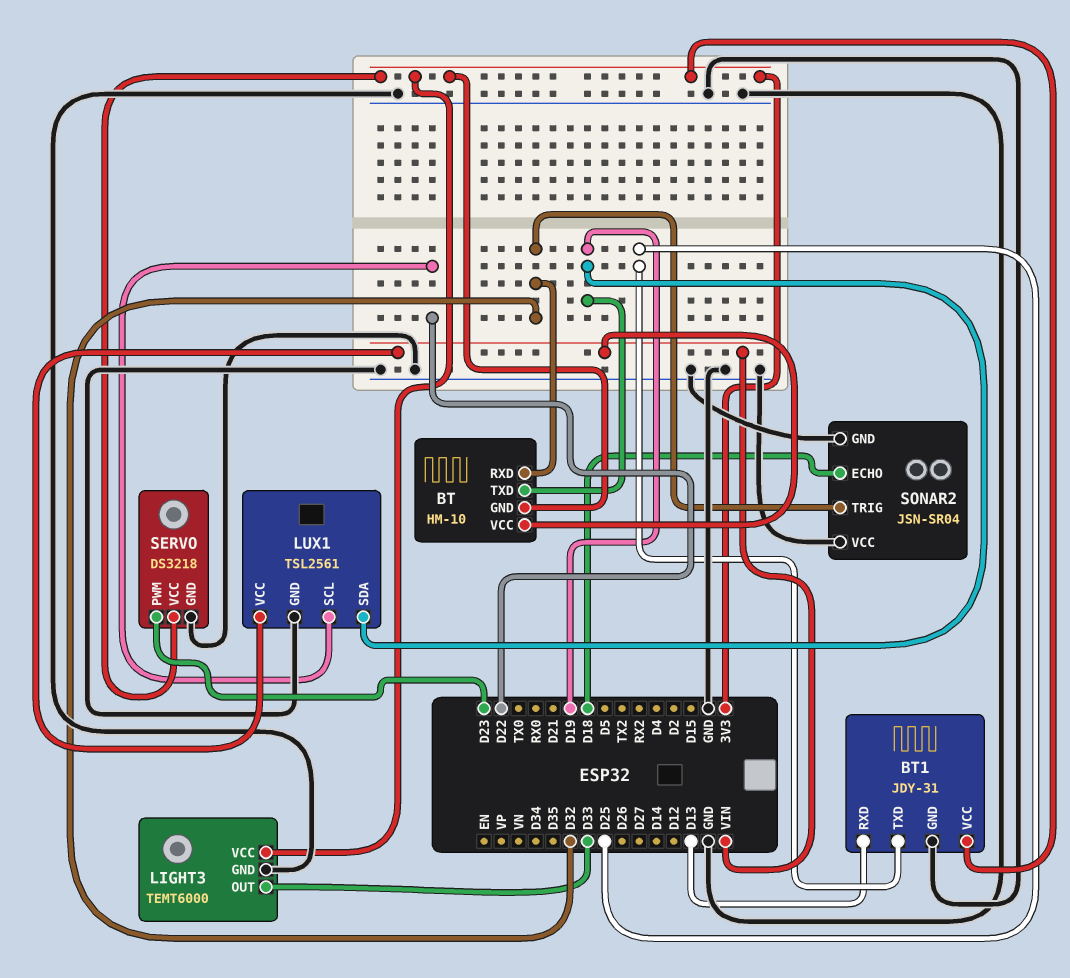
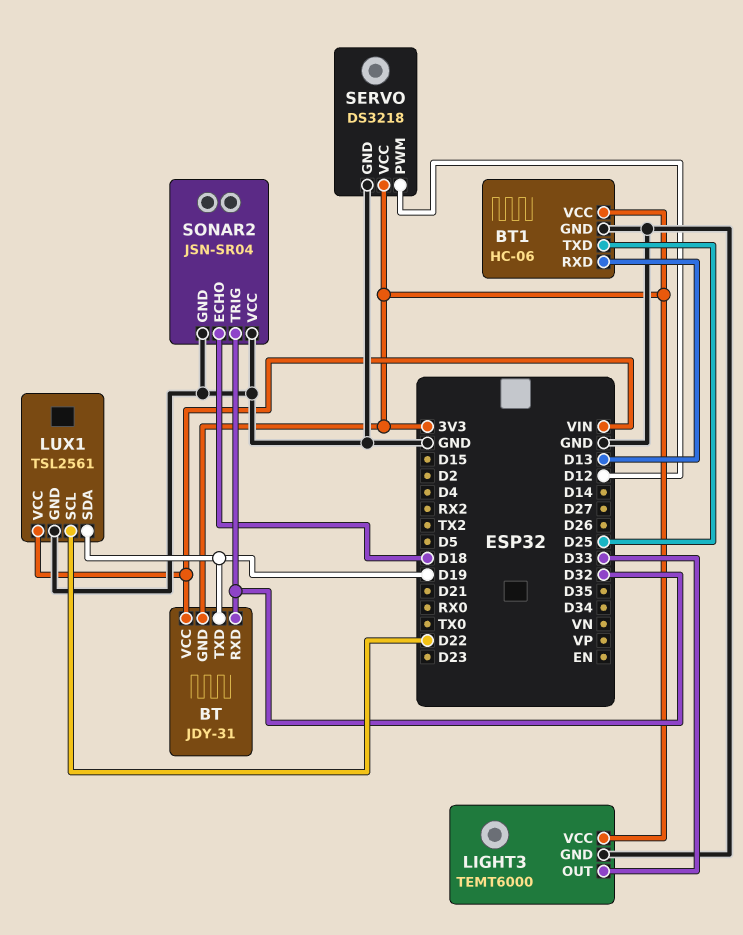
BT: HM-10 -> JDY-31
BT1: JDY-31 -> HC-06
SERVO pin PWM: D23 -> D12

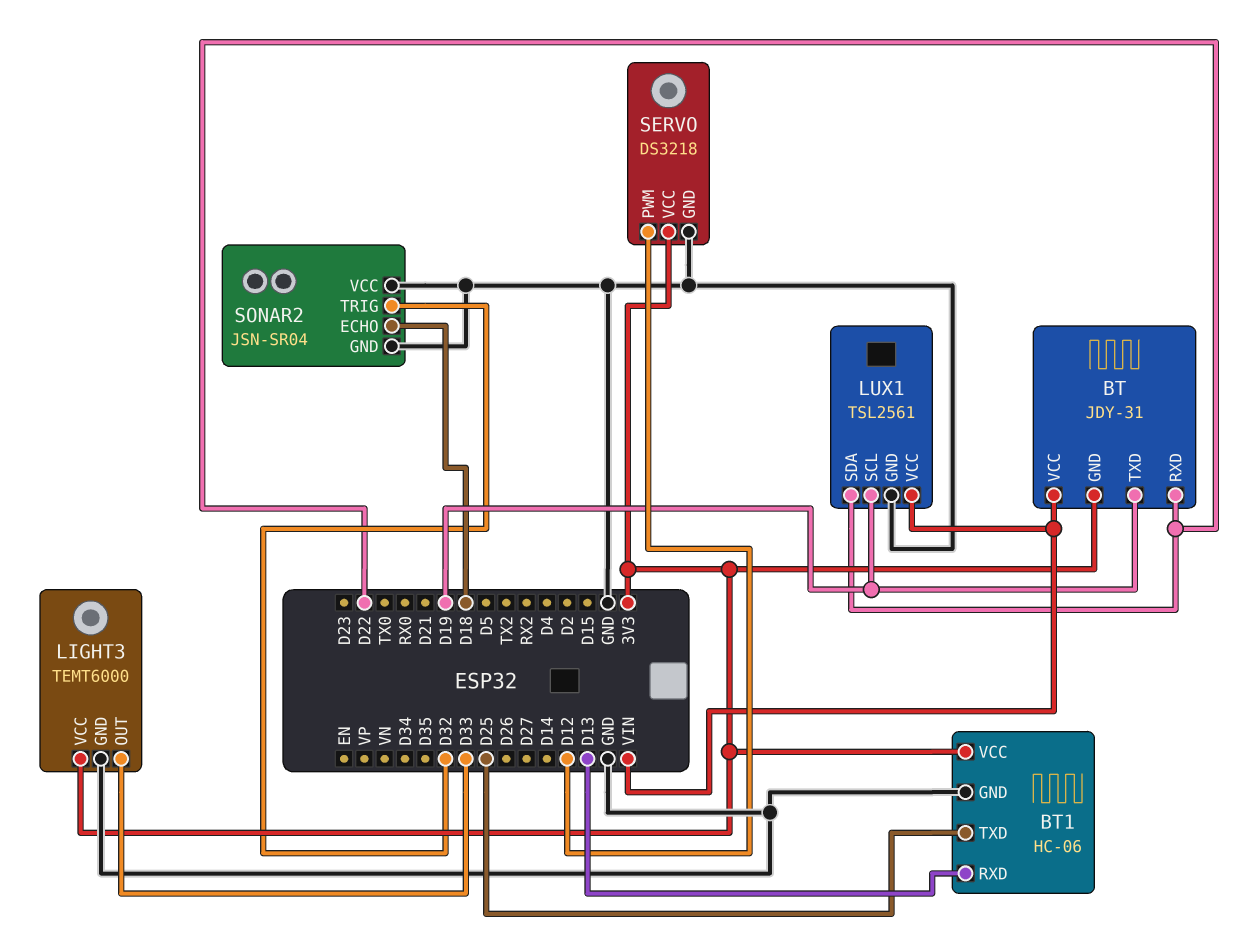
BT pin RXD: D32 -> D22
LUX1 pin SCL: D22 -> D19
LUX1 pin SDA: D19 -> D22

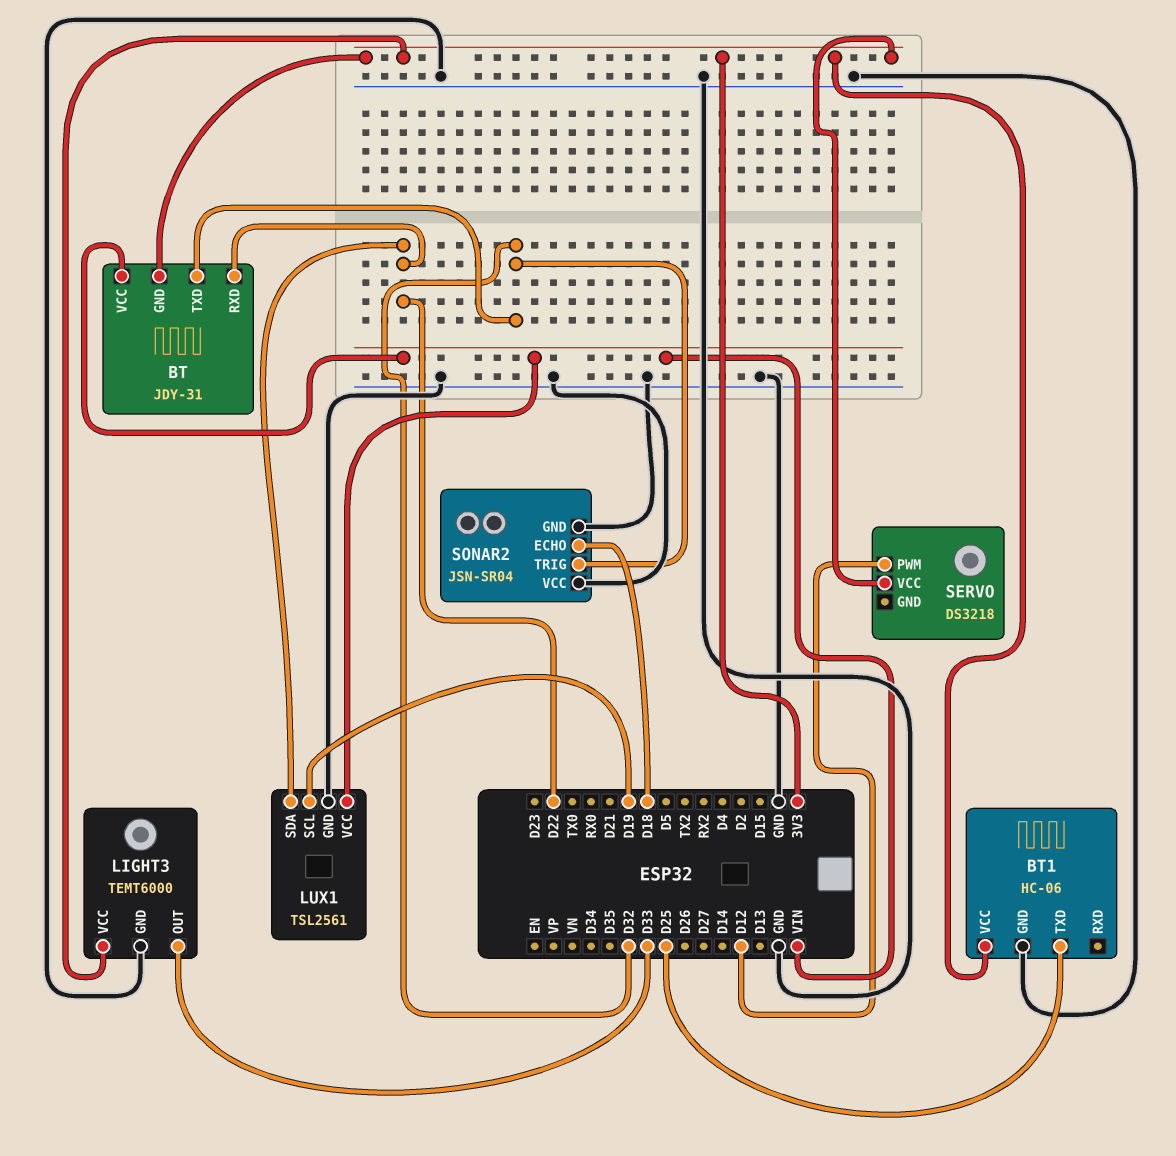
BT pin TXD: D19 -> D32
BT1 pin RXD: D13 -> none
SERVO pin GND: GND -> none

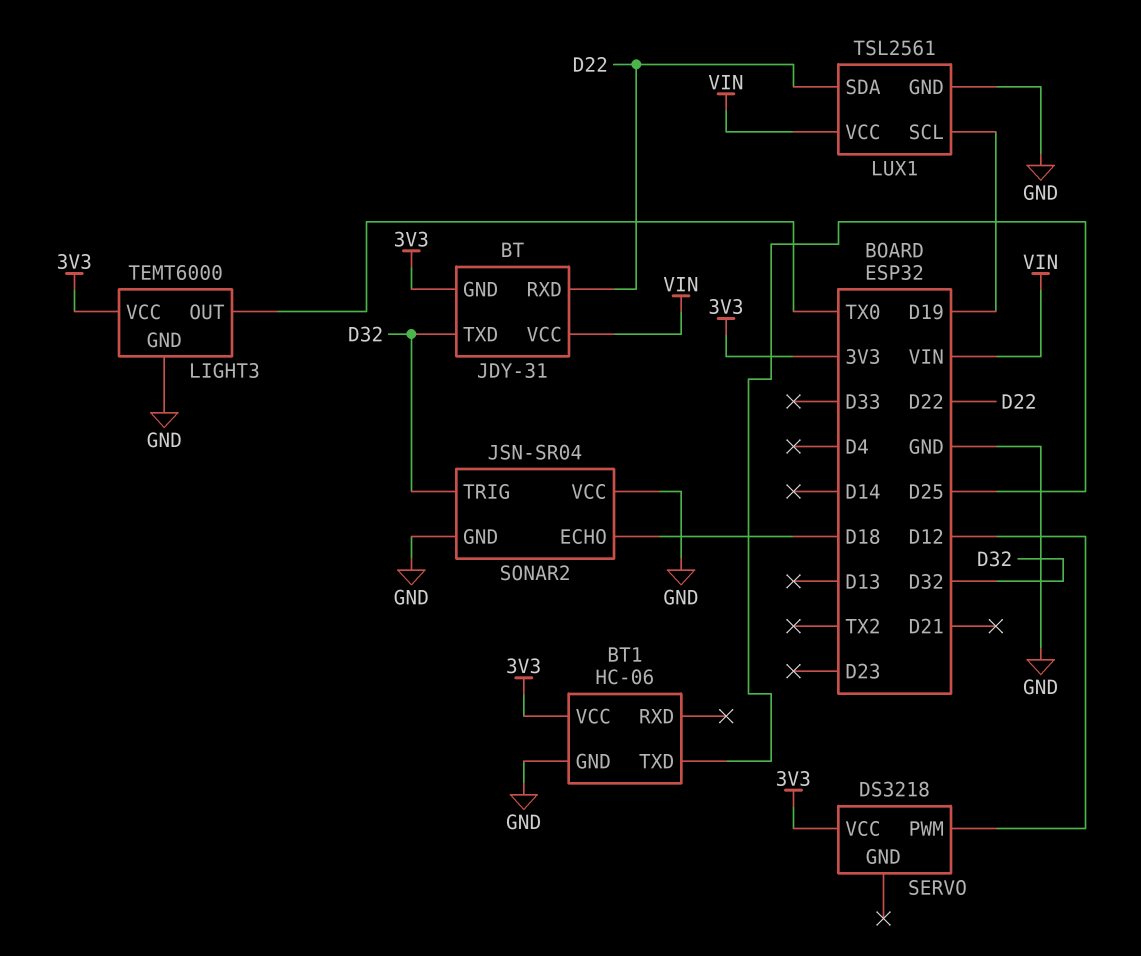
LIGHT3 pin OUT: D33 -> TX0

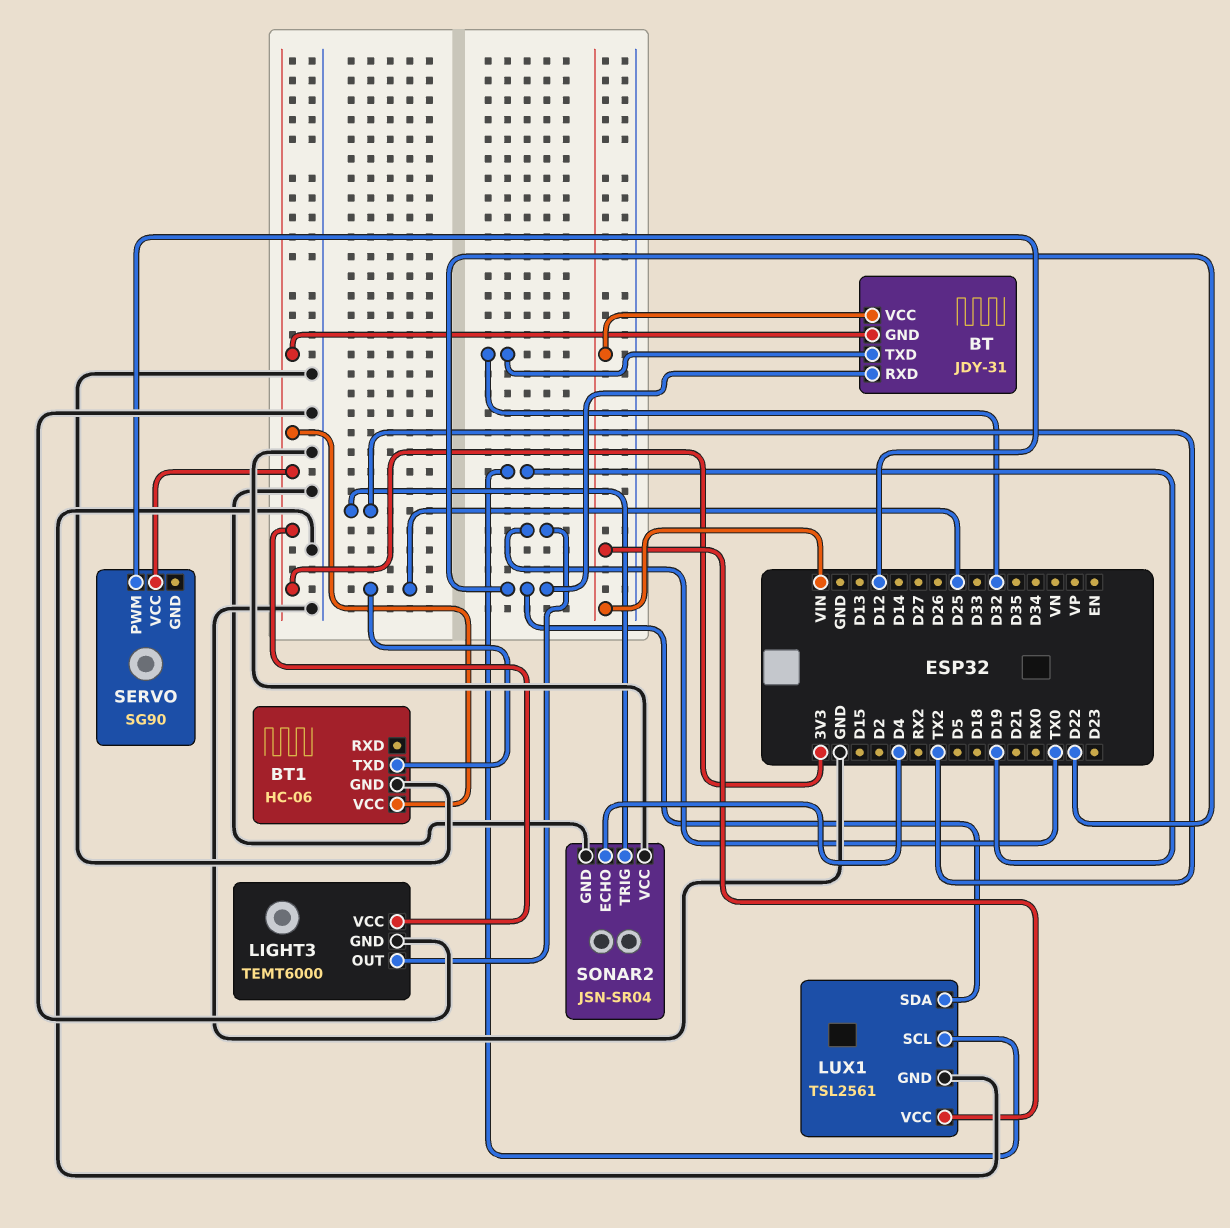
SERVO: DS3218 -> SG90
SONAR2 pin ECHO: D18 -> D4
SONAR2 pin TRIG: D32 -> TX2

